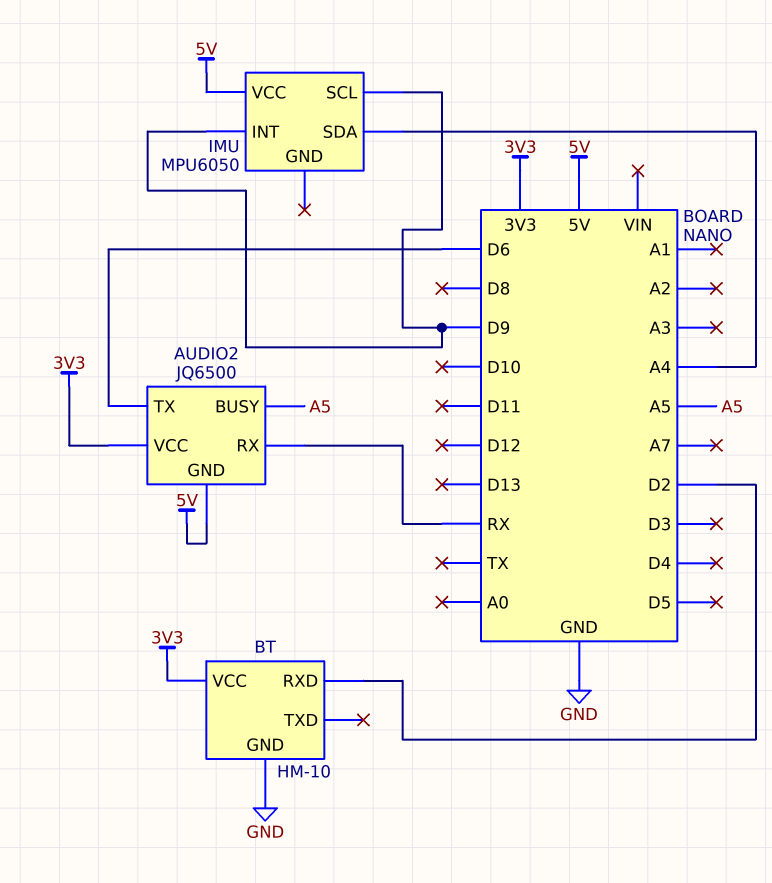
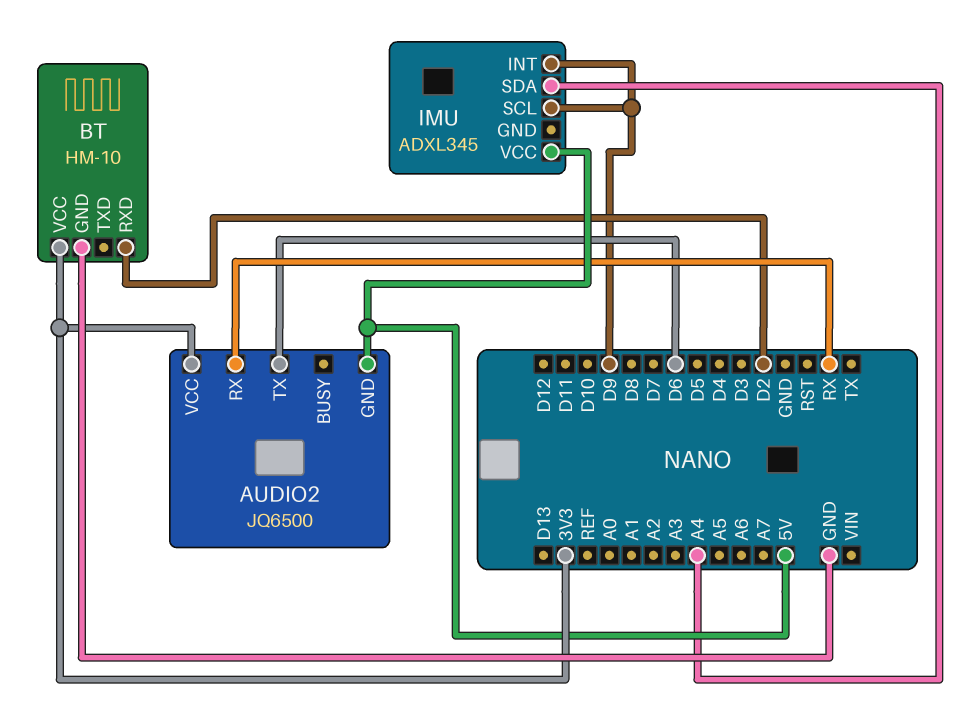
AUDIO2 pin BUSY: A5 -> none
IMU: MPU6050 -> ADXL345

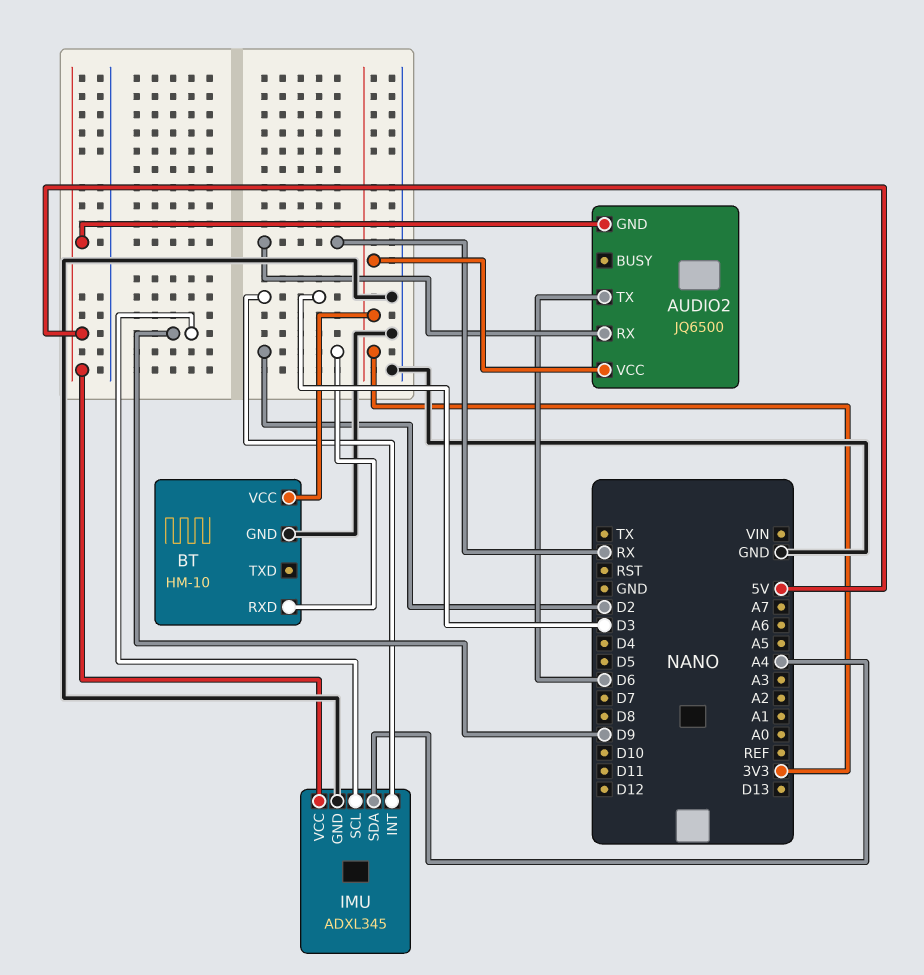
IMU pin GND: none -> GND
IMU pin INT: D9 -> D3

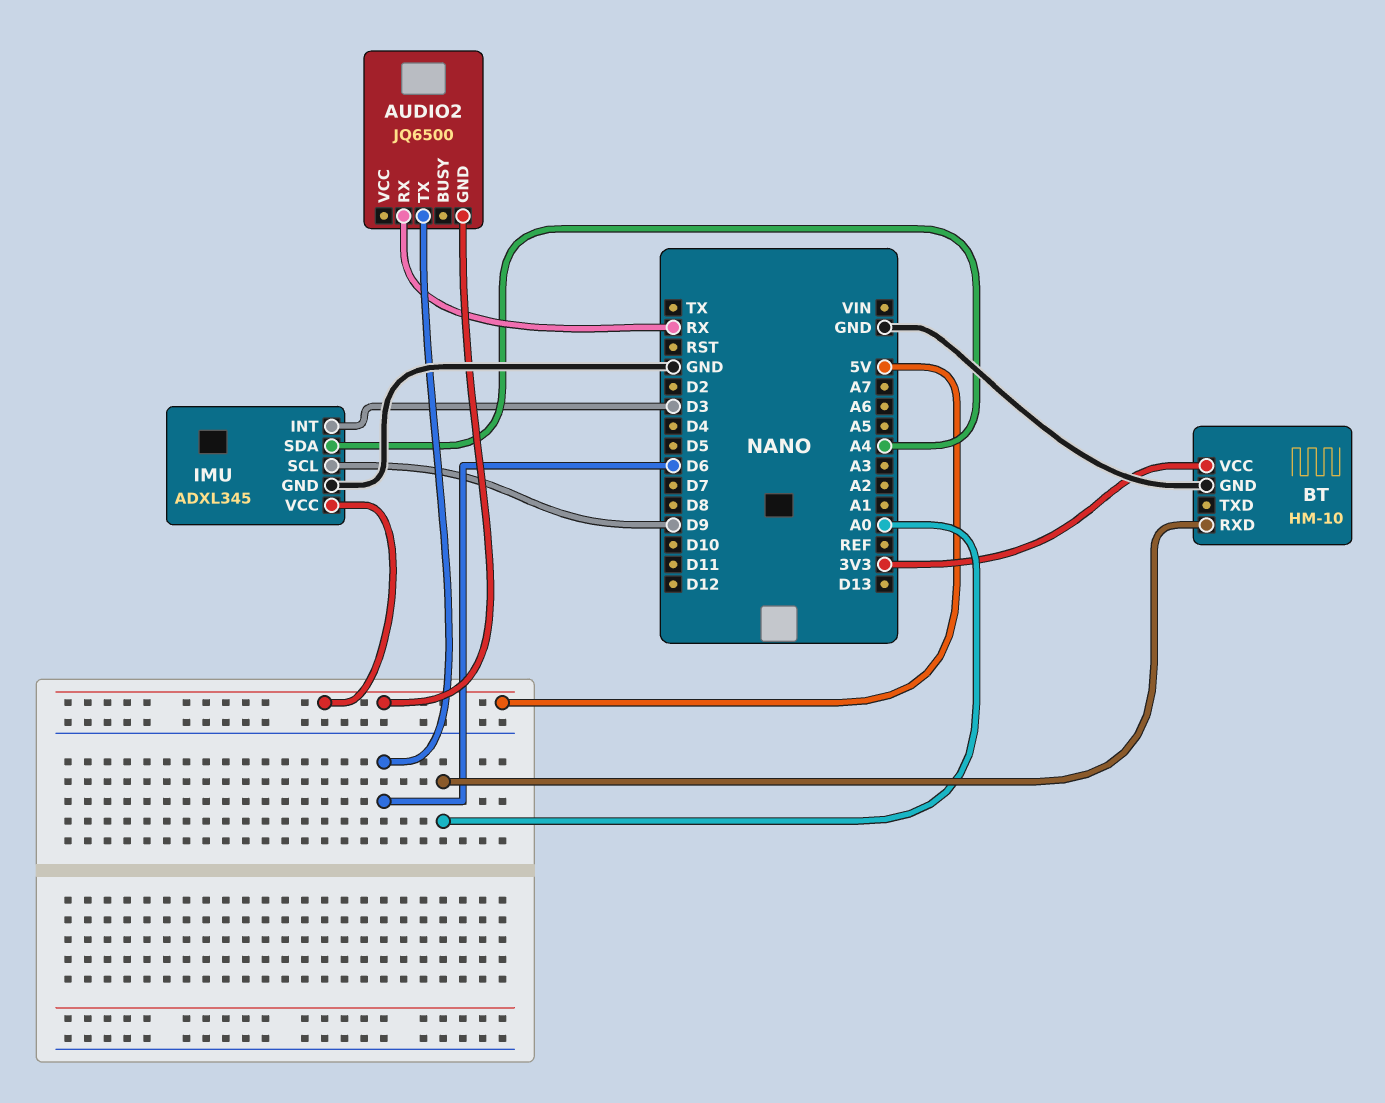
AUDIO2 pin VCC: 3V3 -> none
BT pin RXD: D2 -> A0

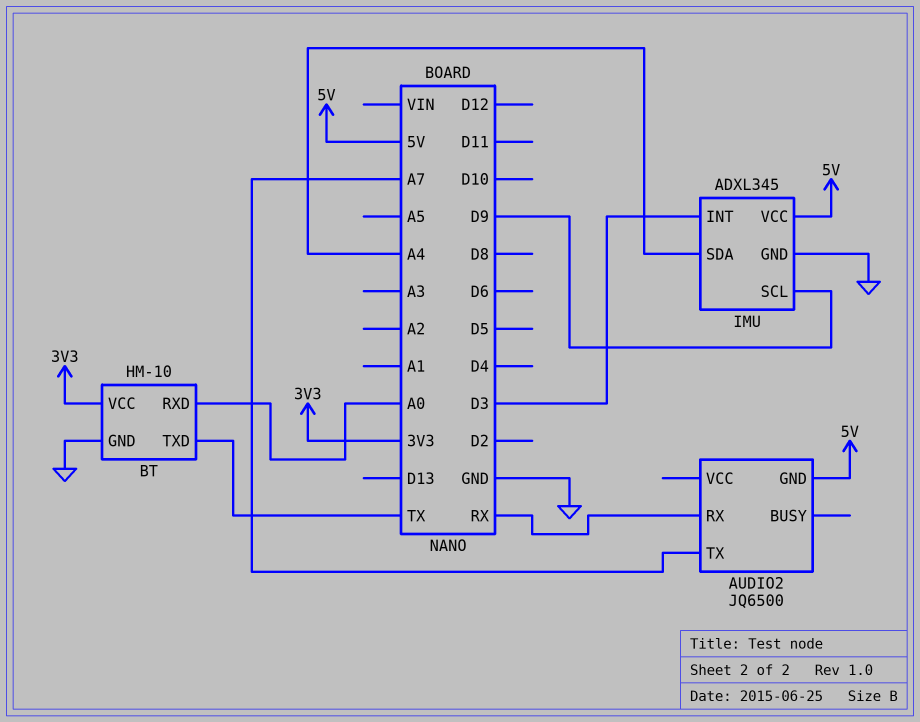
AUDIO2 pin TX: D6 -> A7
BT pin TXD: none -> TX

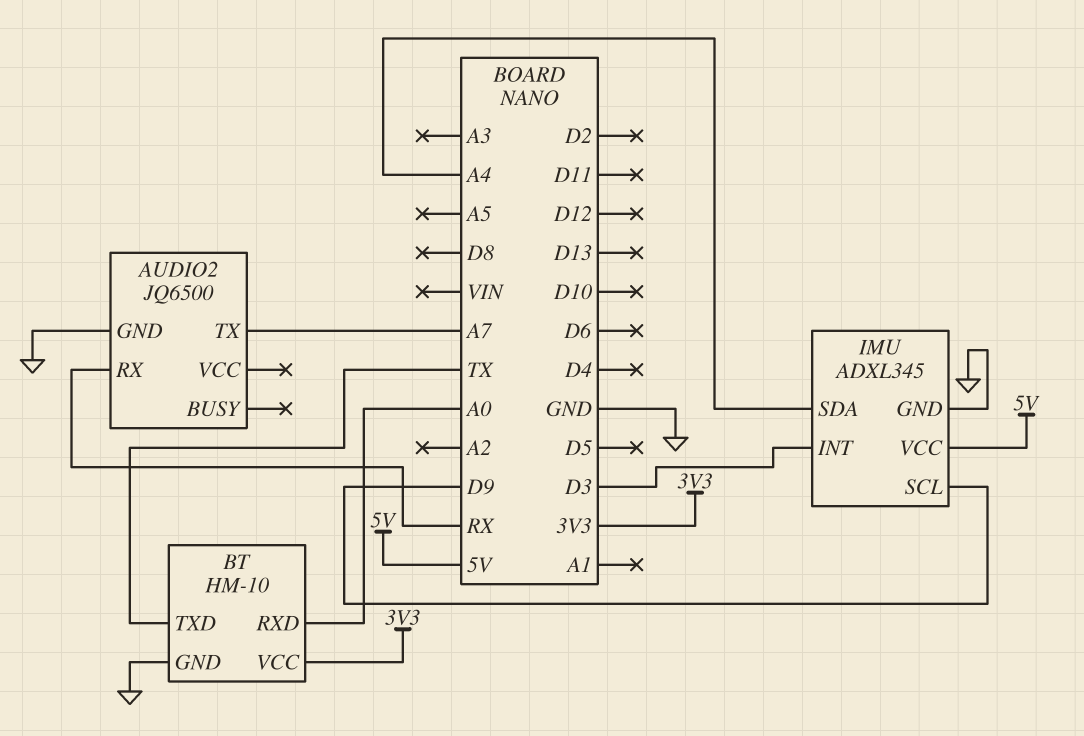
AUDIO2 pin GND: 5V -> GND

